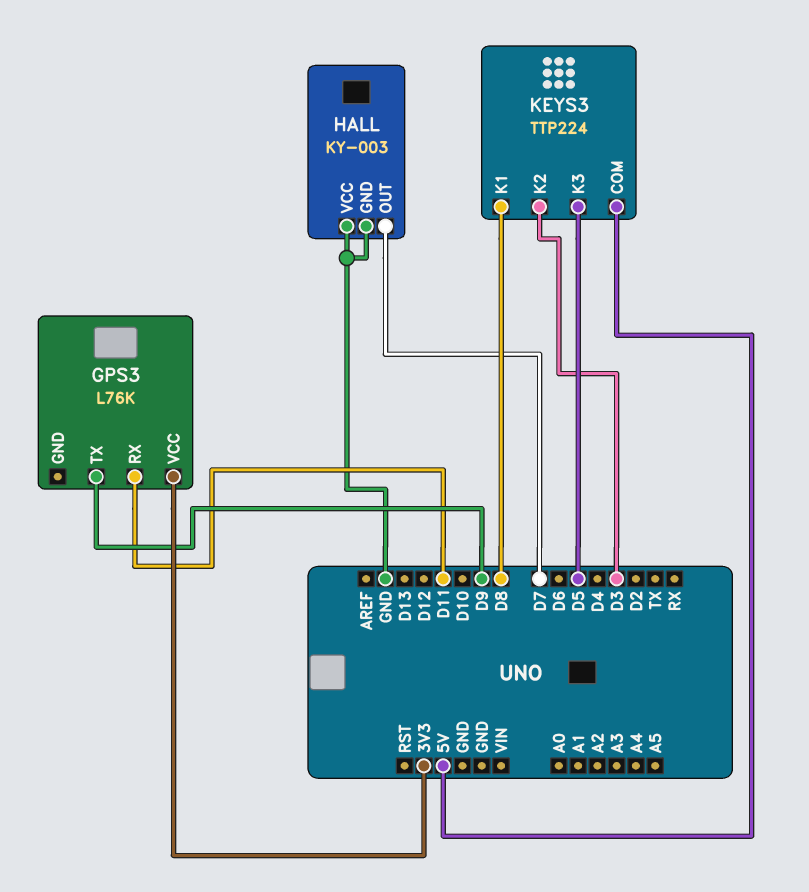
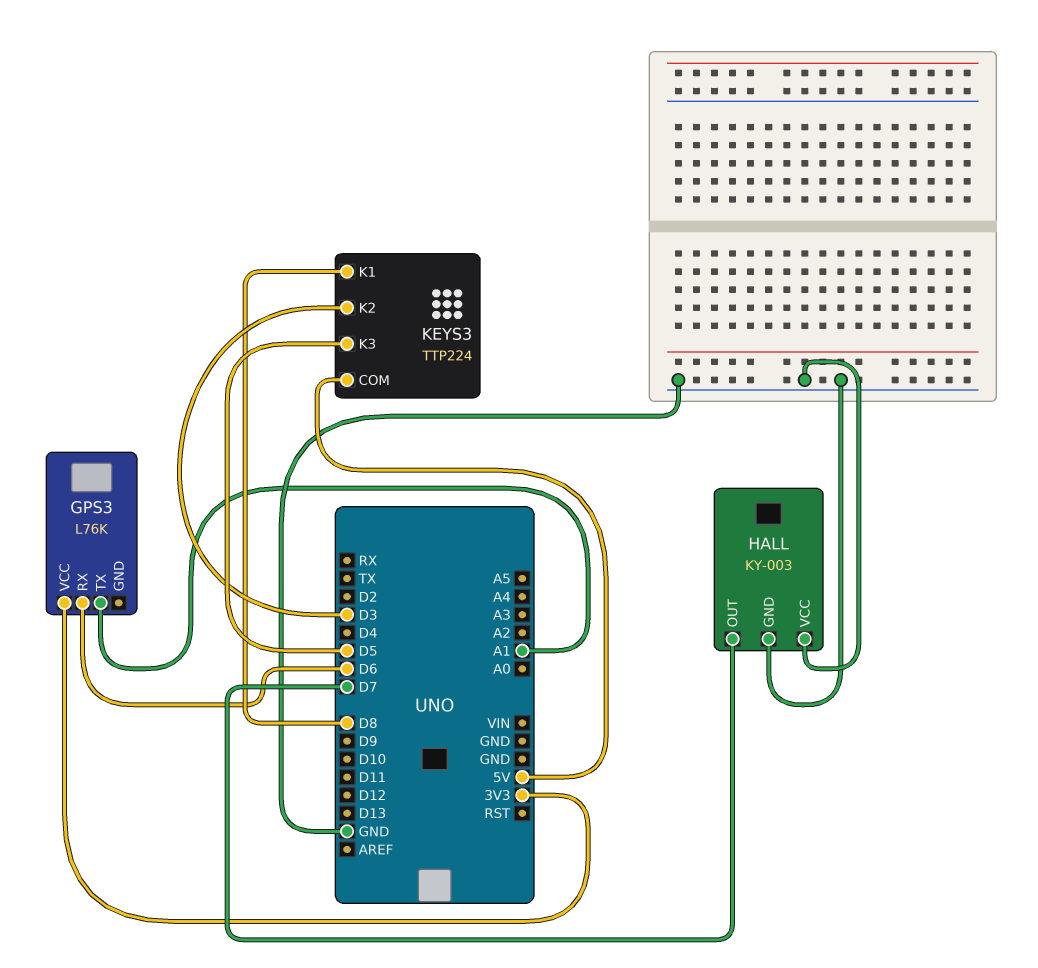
GPS3 pin RX: D11 -> D6
GPS3 pin TX: D9 -> A1

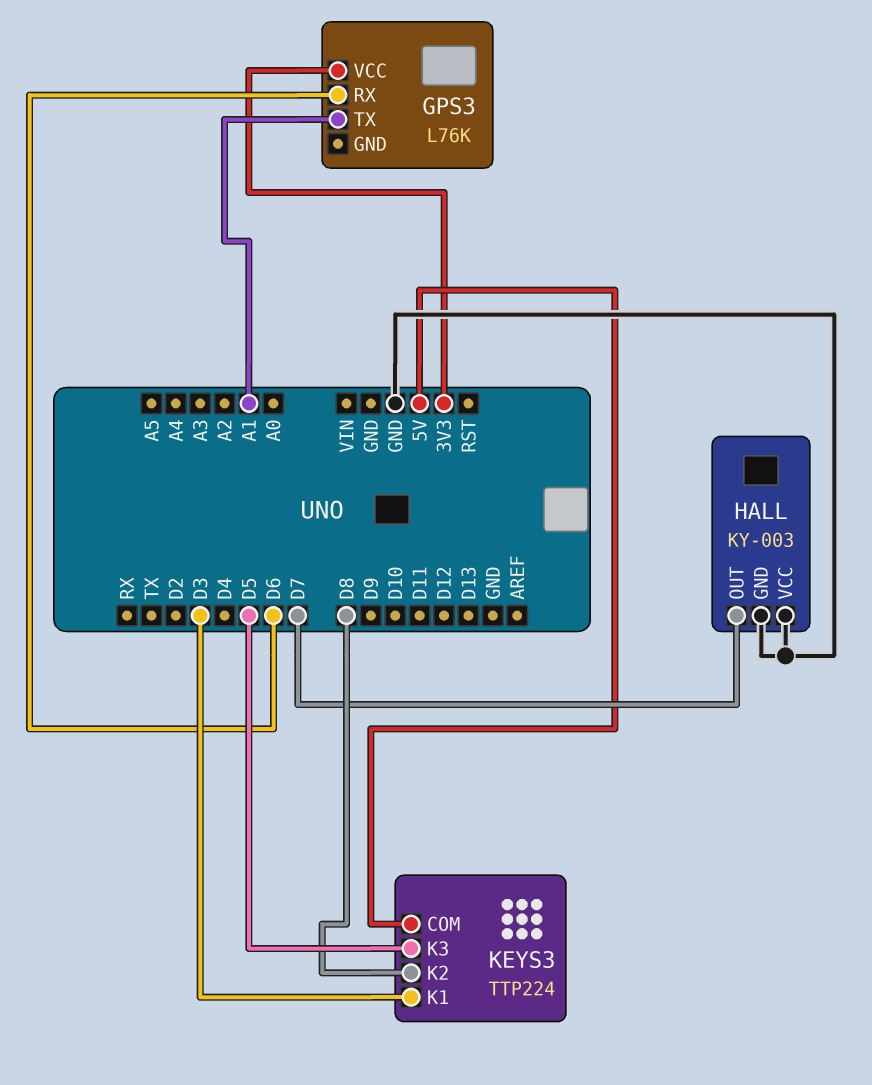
KEYS3 pin K1: D8 -> D3
KEYS3 pin K2: D3 -> D8

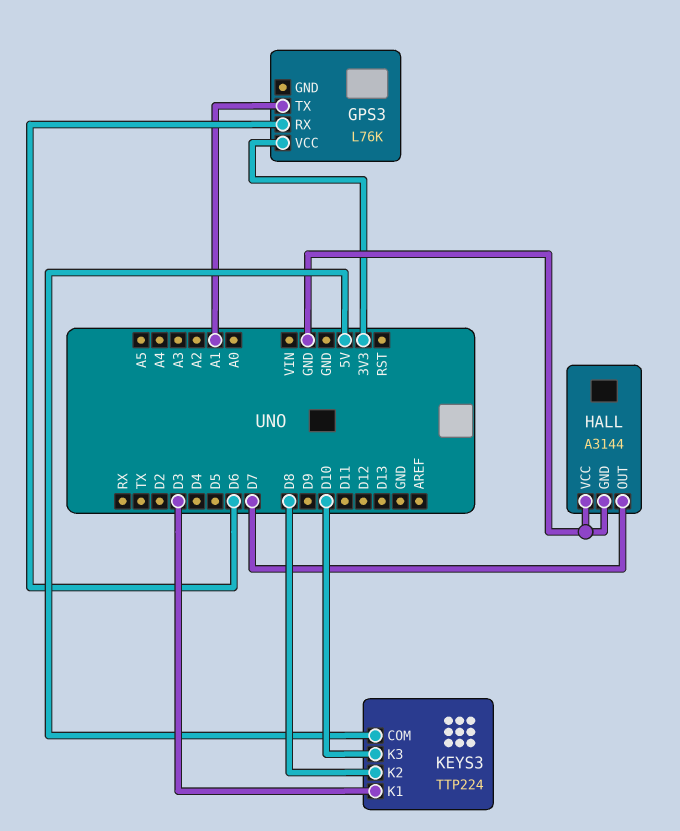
HALL: KY-003 -> A3144
KEYS3 pin K3: D5 -> D10

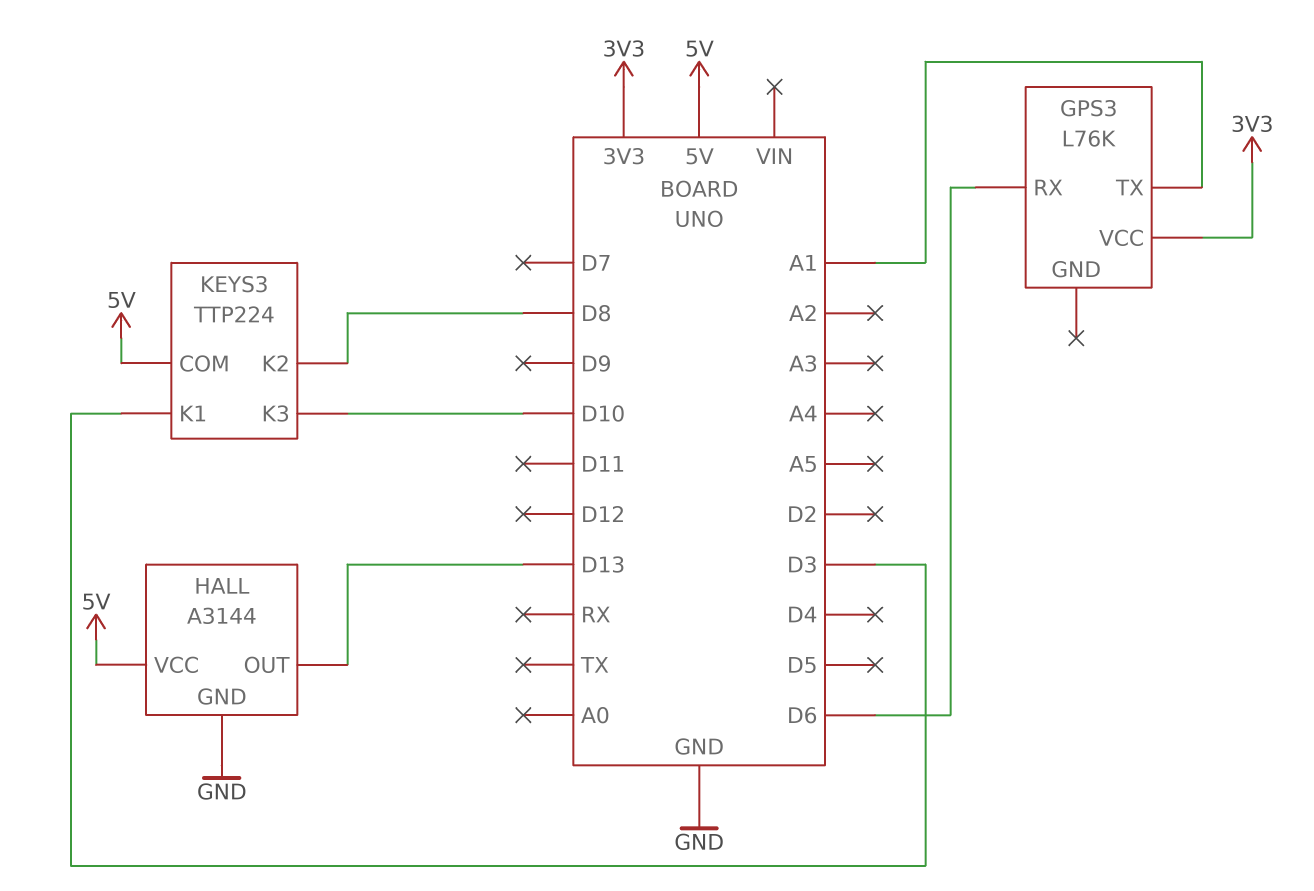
HALL pin OUT: D7 -> D13
HALL pin VCC: GND -> 5V

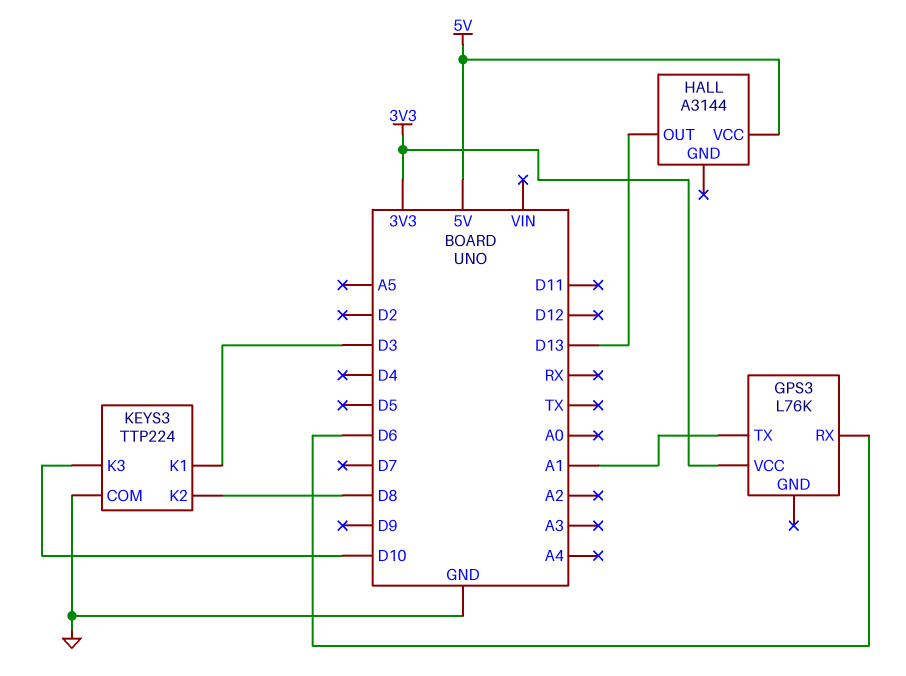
HALL pin GND: GND -> none
KEYS3 pin COM: 5V -> GND

